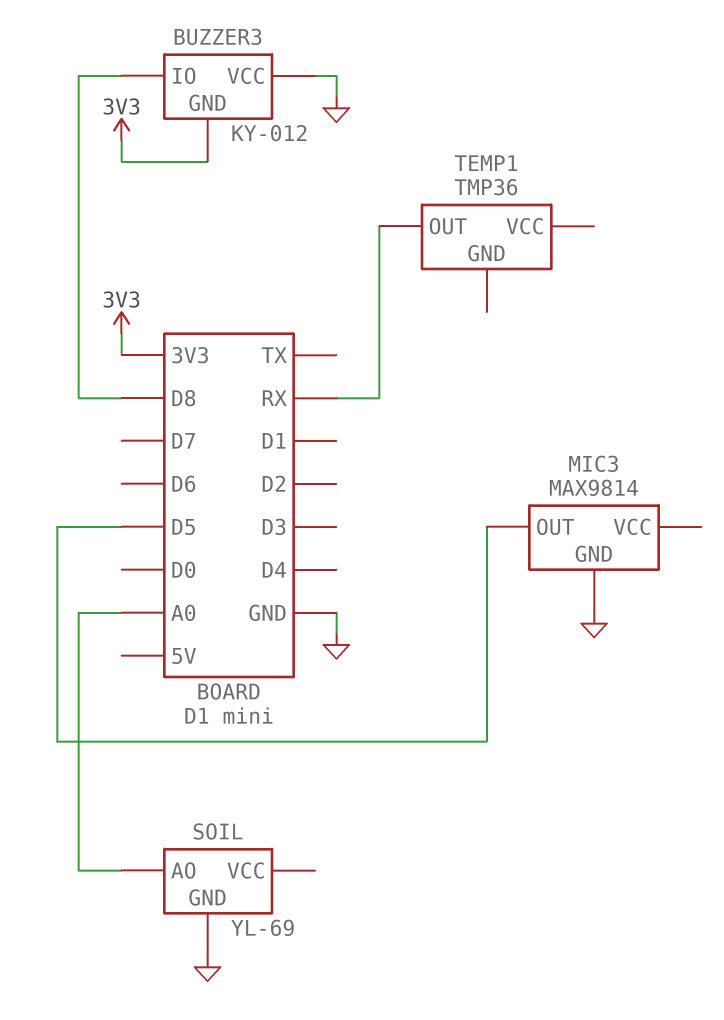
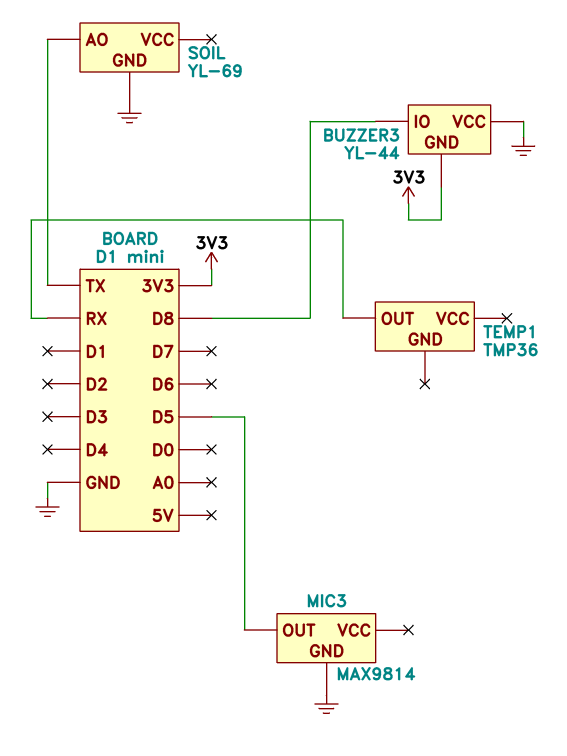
BUZZER3: KY-012 -> YL-44
SOIL pin AO: A0 -> TX

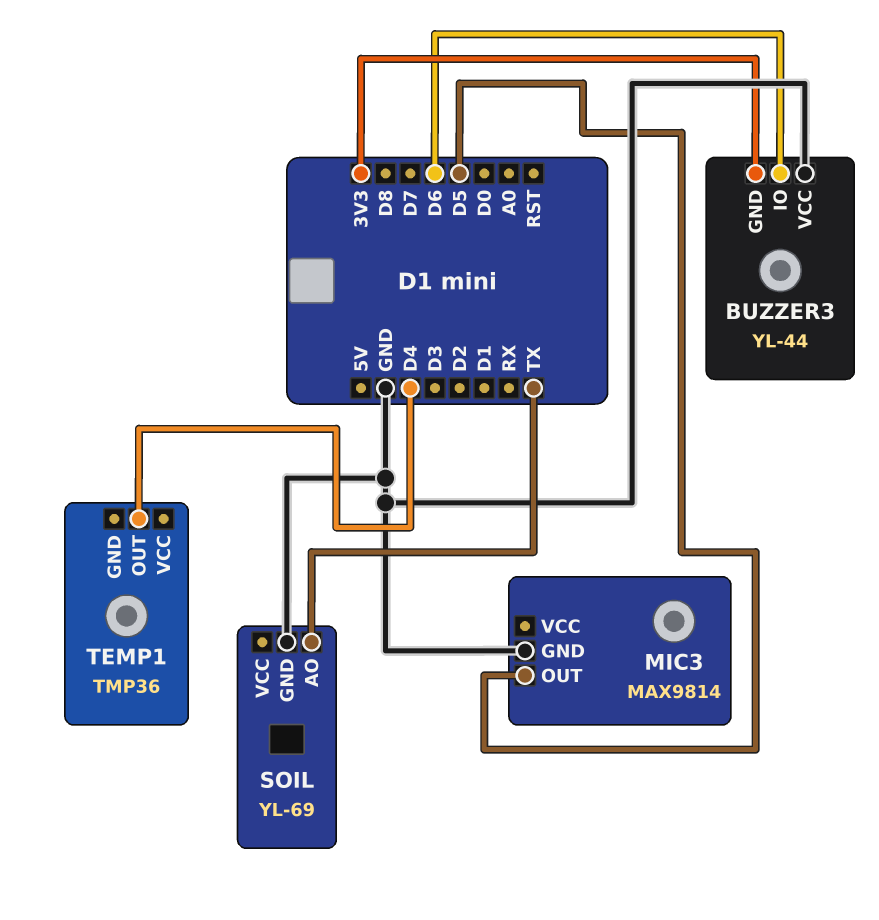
BUZZER3 pin IO: D8 -> D6
TEMP1 pin OUT: RX -> D4

